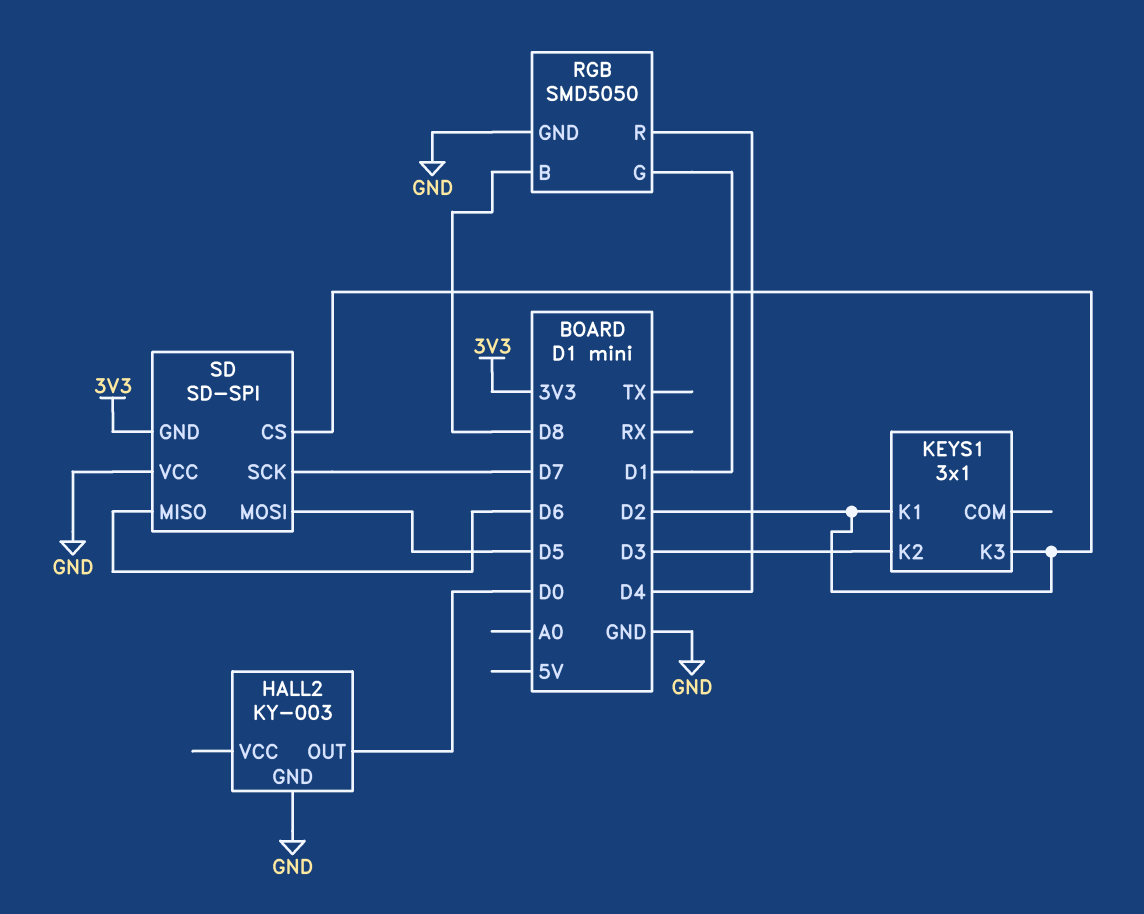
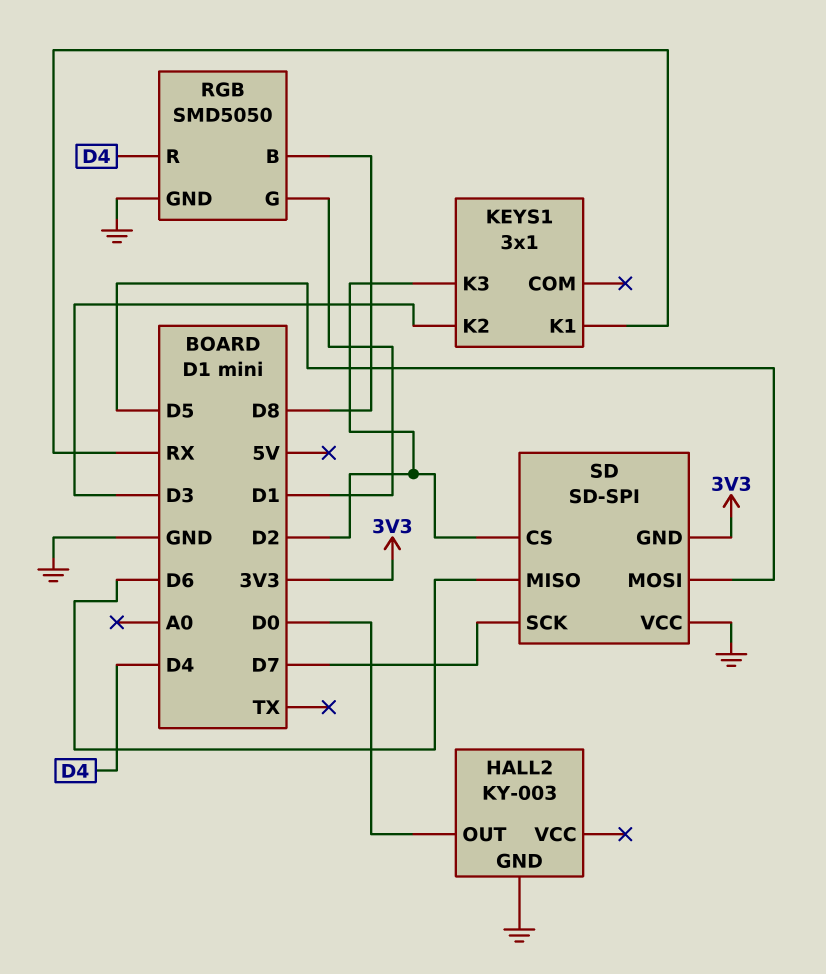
KEYS1 pin K1: D2 -> RX

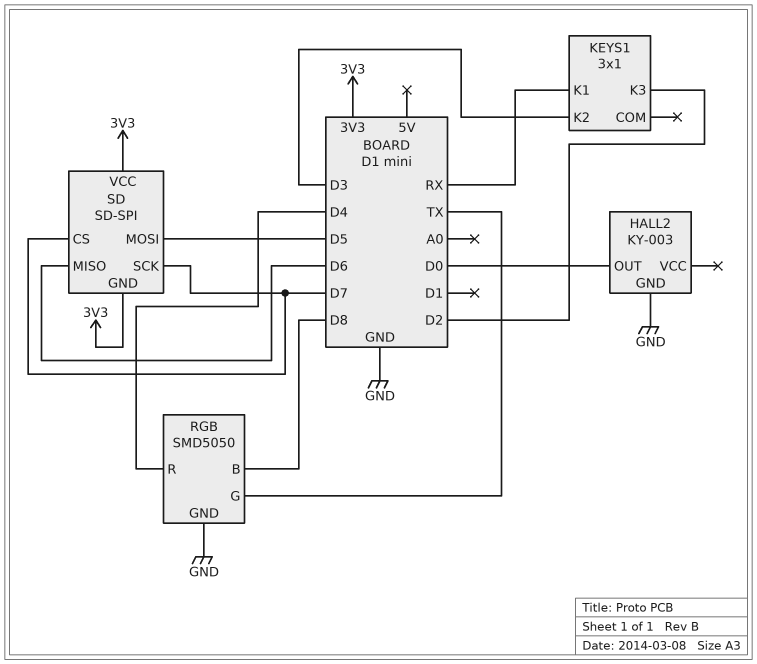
RGB pin G: D1 -> TX
SD pin CS: D2 -> D7
SD pin VCC: GND -> 3V3

